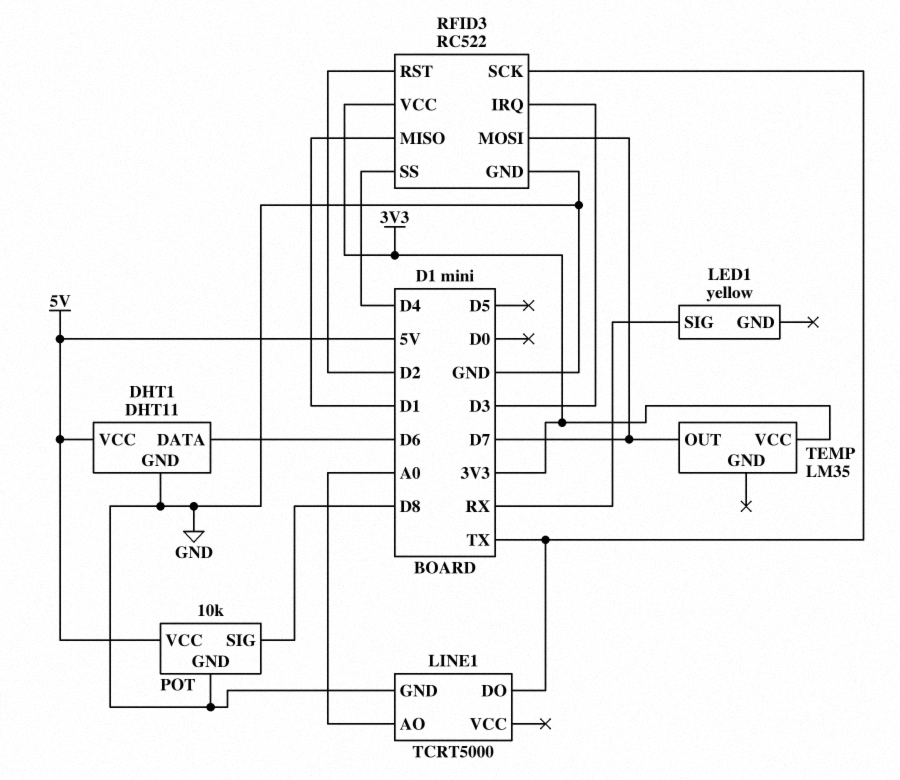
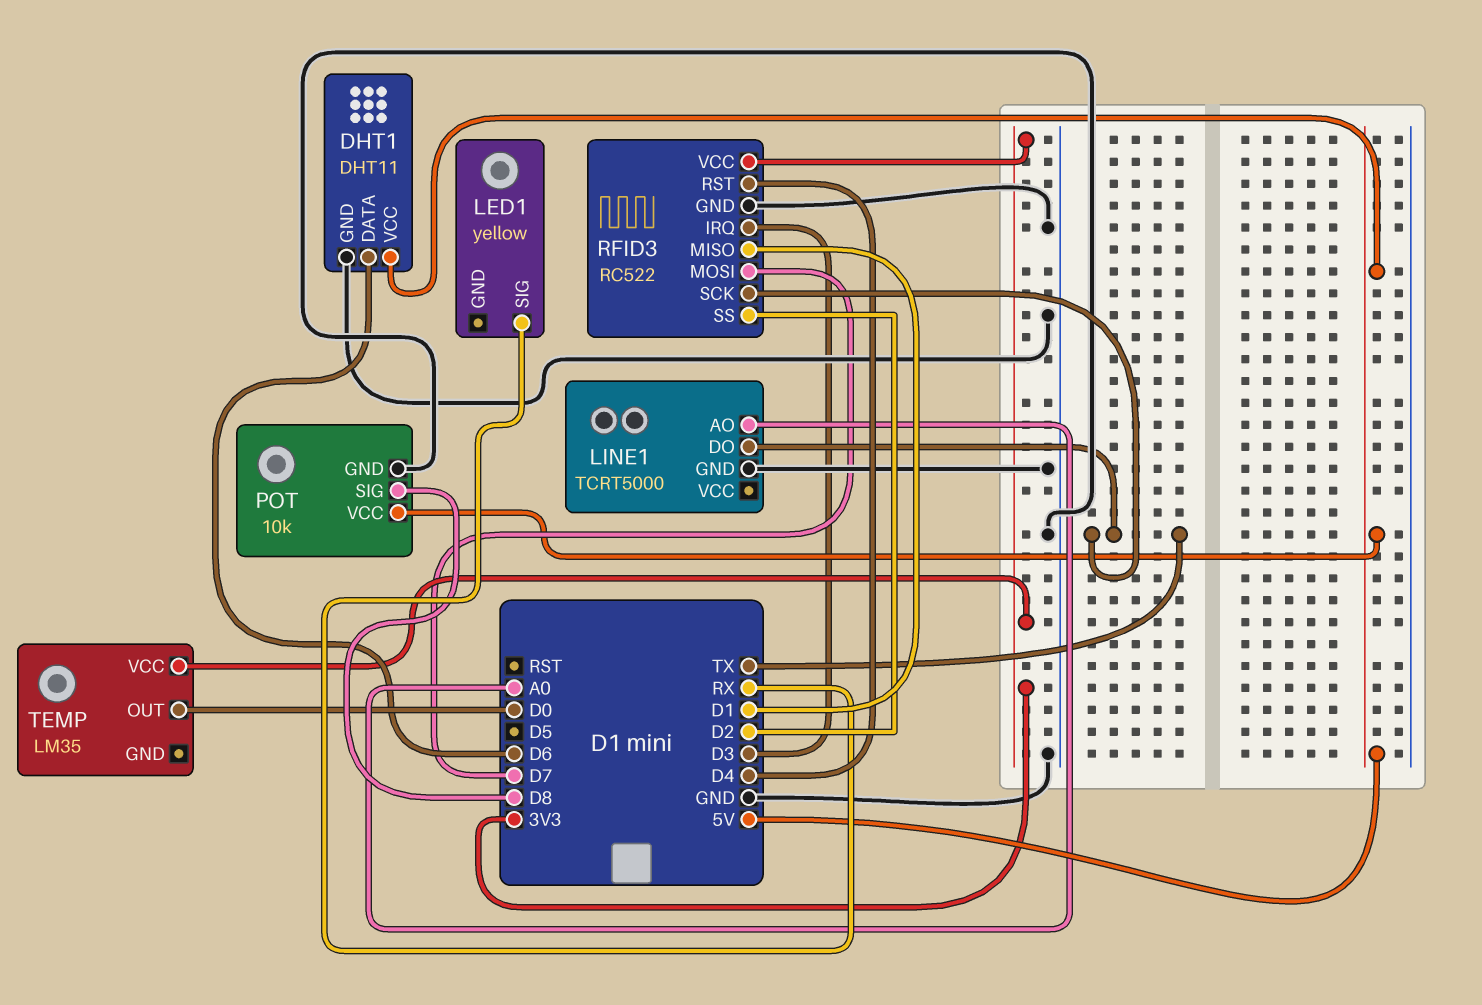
RFID3 pin RST: D2 -> D4
RFID3 pin SS: D4 -> D2
TEMP pin OUT: D7 -> D0

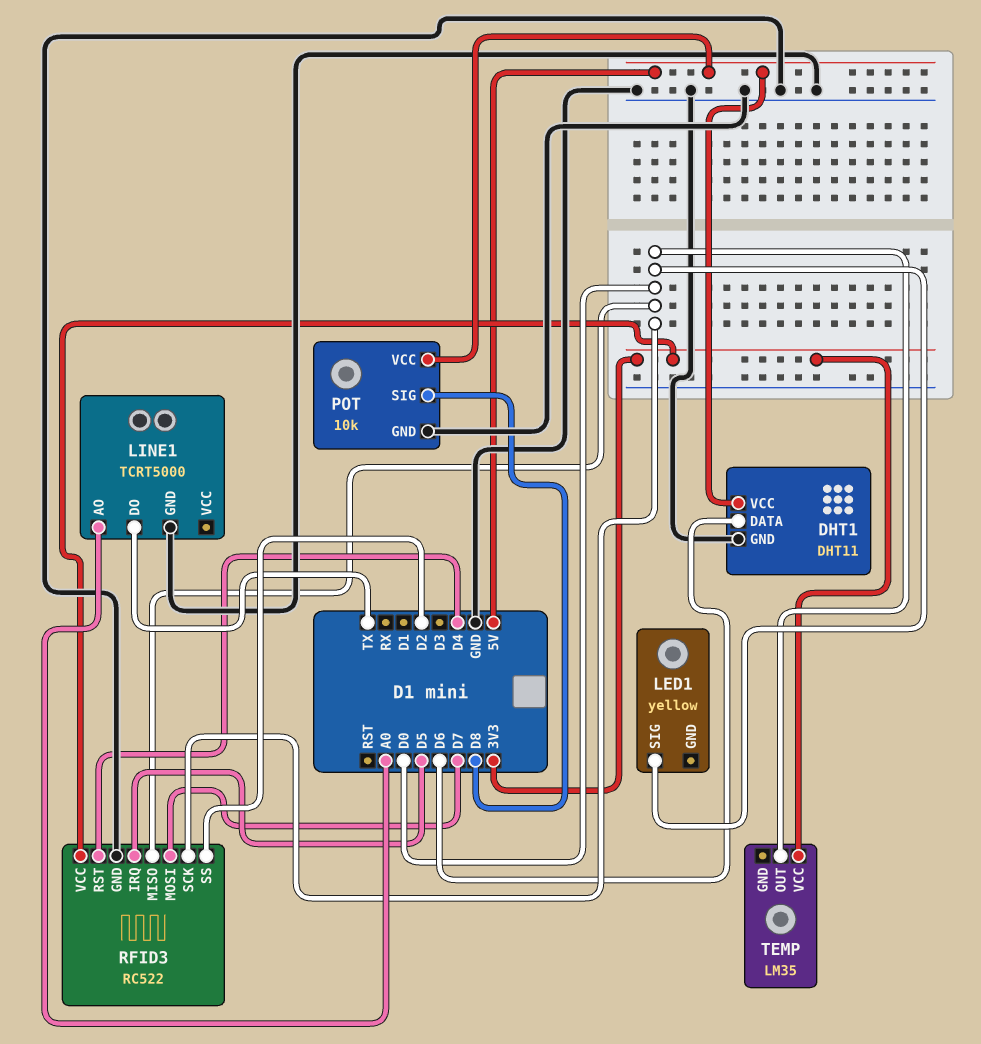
LED1 pin SIG: RX -> D0
RFID3 pin IRQ: D3 -> D5
RFID3 pin MISO: D1 -> D0
RFID3 pin SCK: TX -> D0

